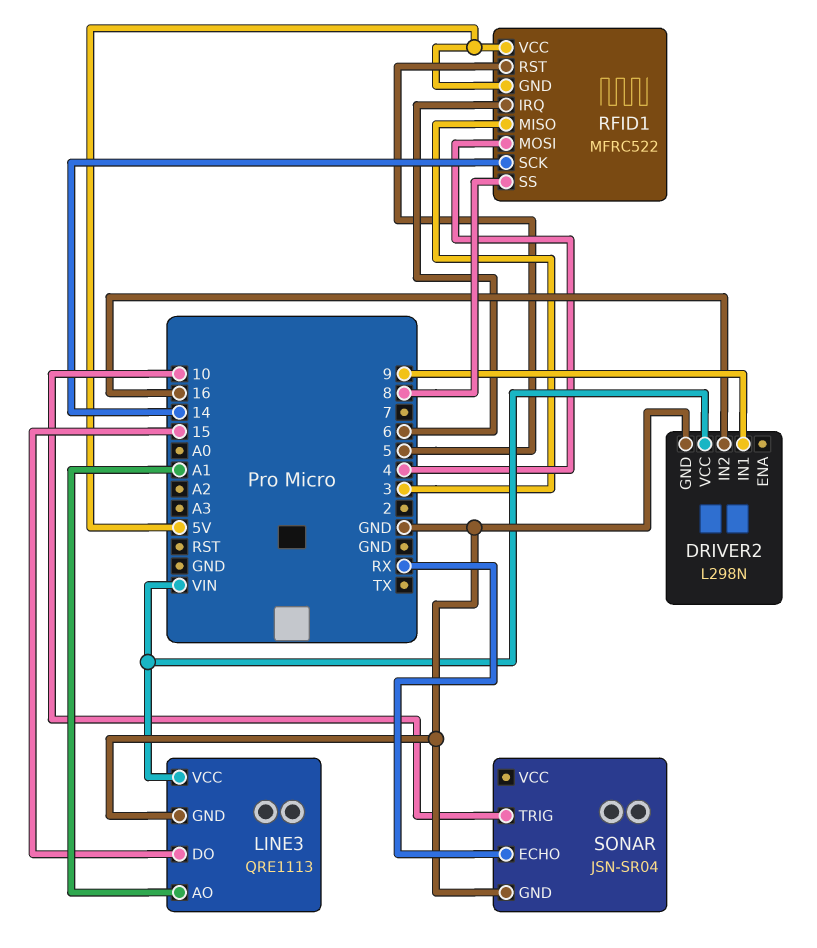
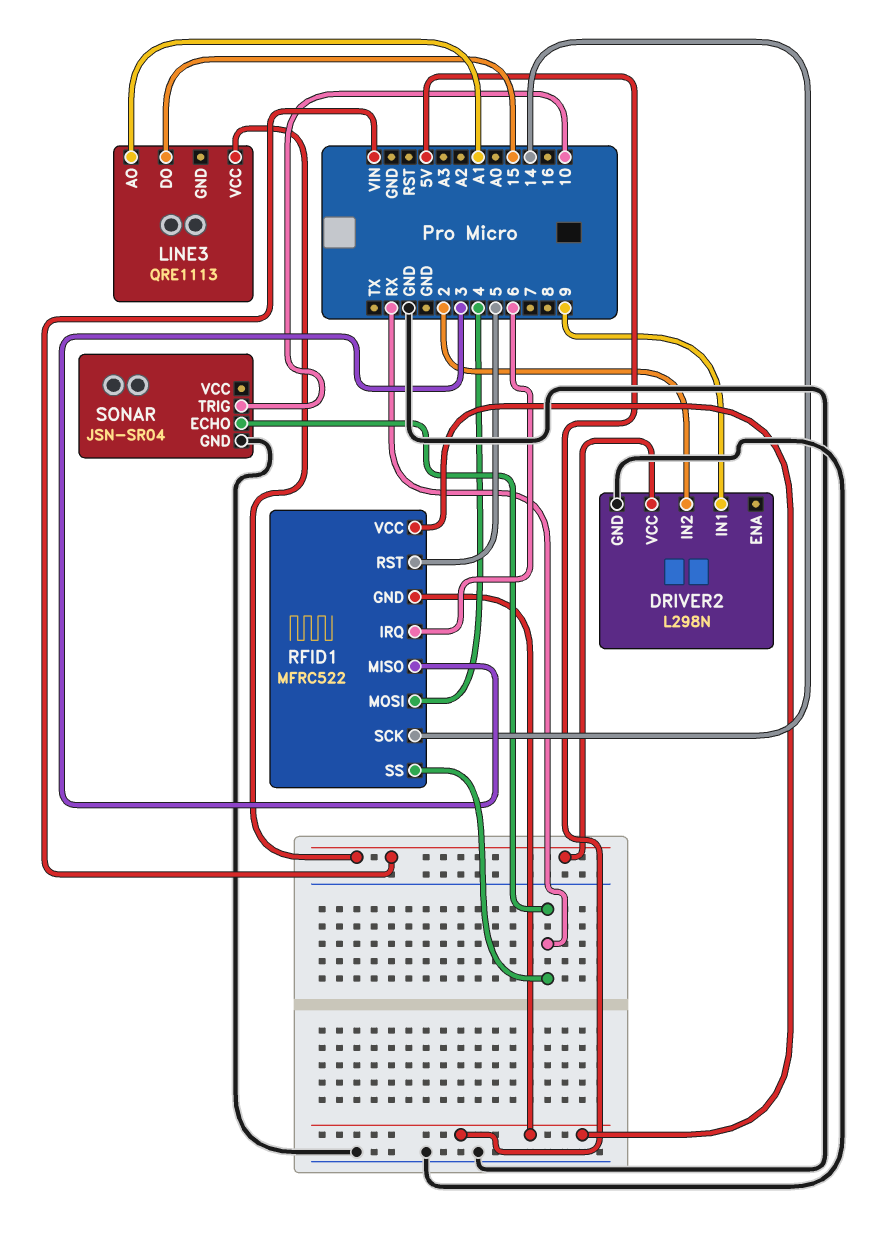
DRIVER2 pin IN2: 16 -> 2
LINE3 pin GND: GND -> none
RFID1 pin SS: 8 -> RX

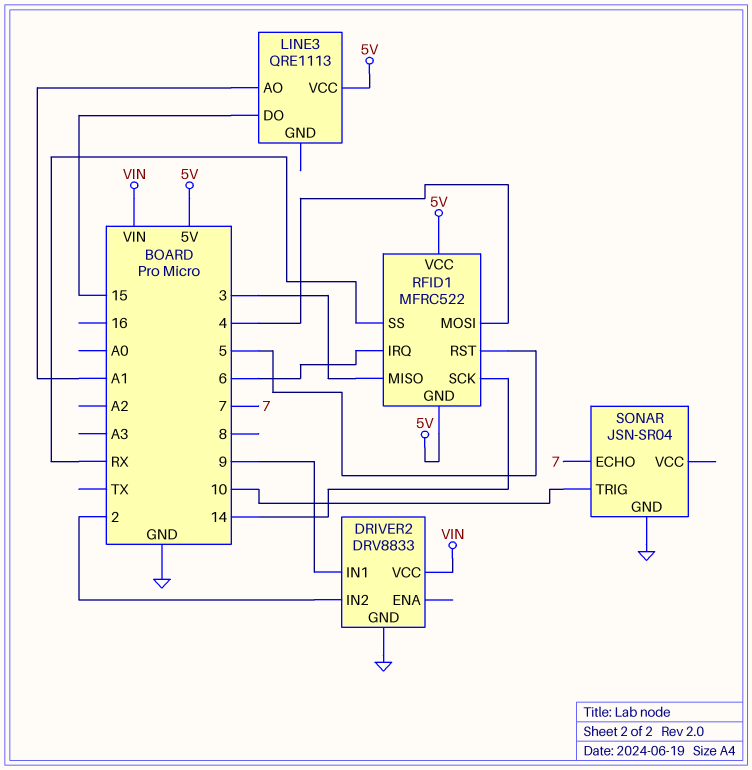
DRIVER2: L298N -> DRV8833
LINE3 pin VCC: VIN -> 5V
SONAR pin ECHO: RX -> 7

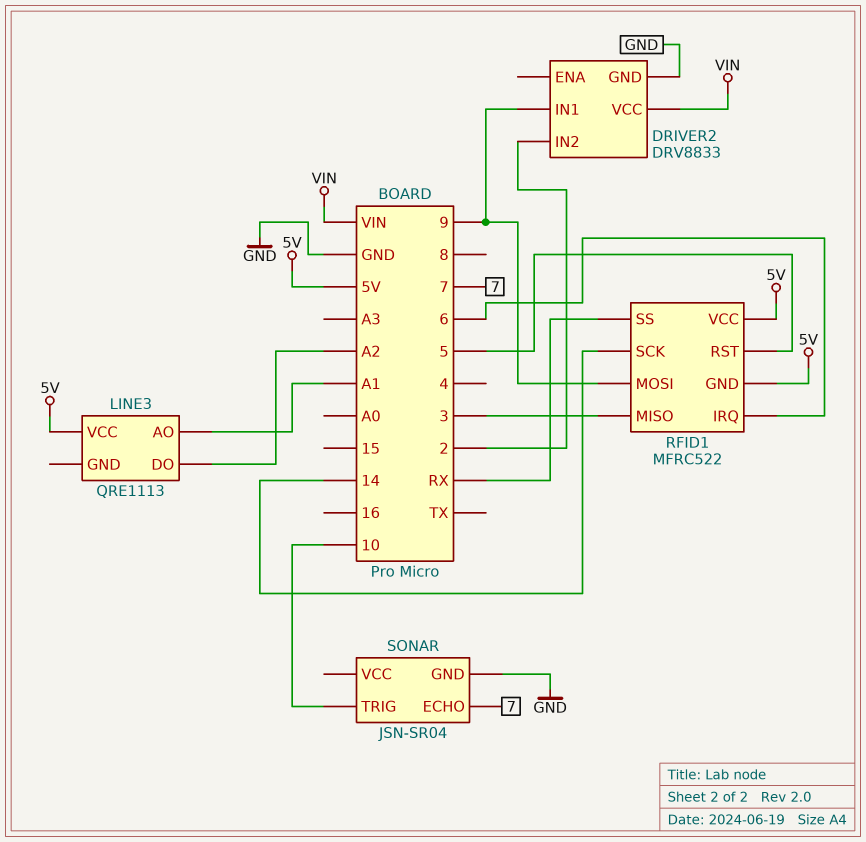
LINE3 pin DO: 15 -> A2
RFID1 pin MOSI: 4 -> 9

